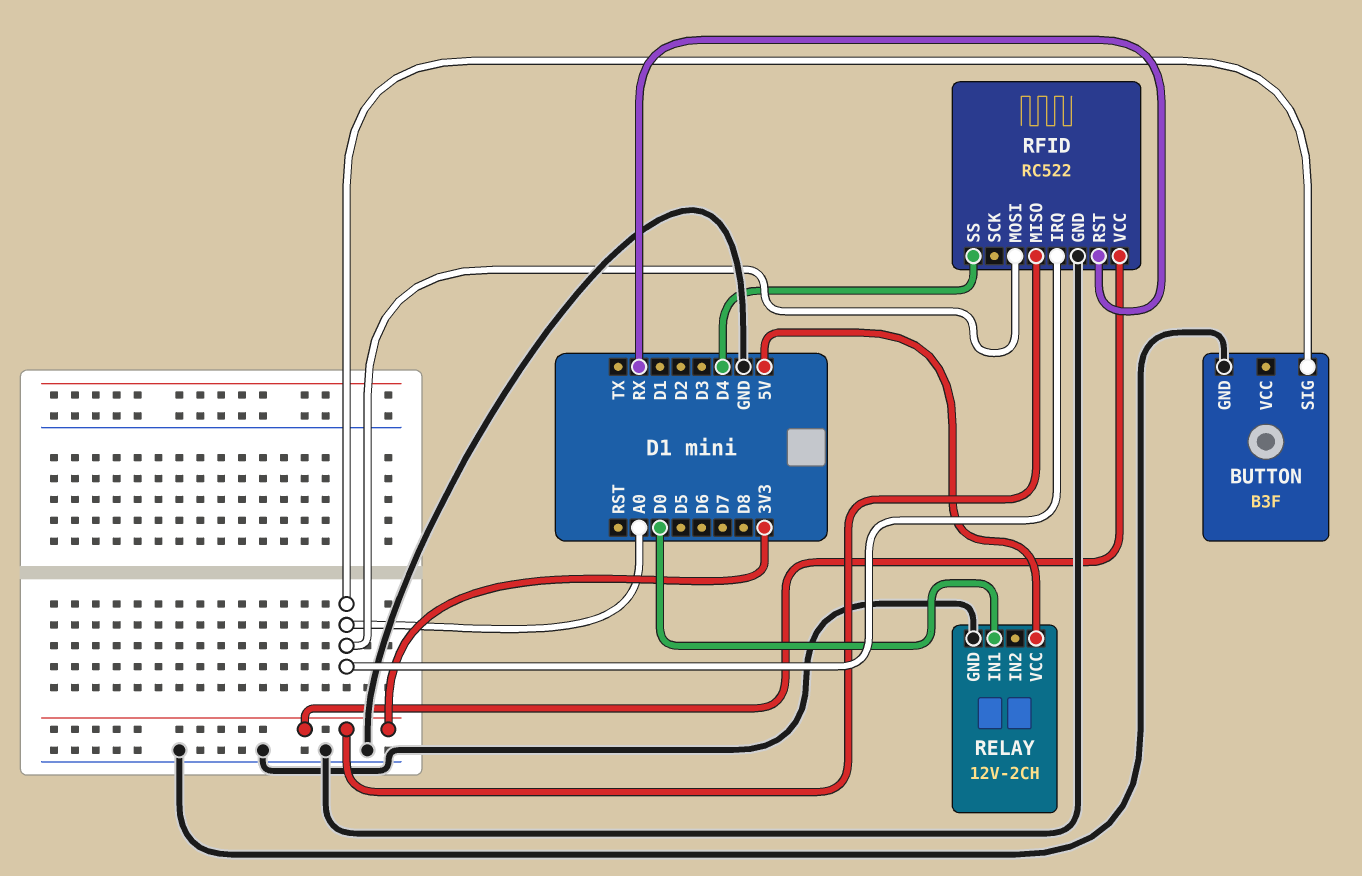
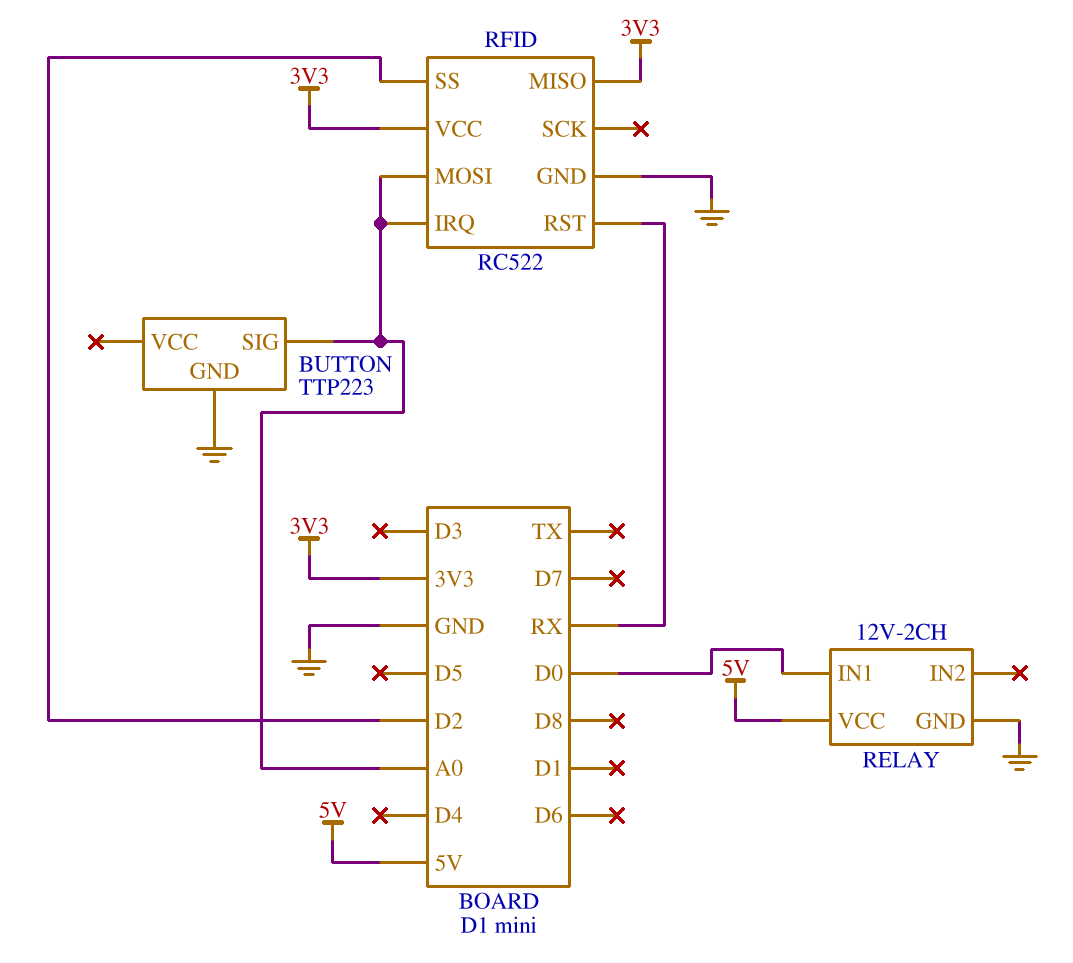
BUTTON: B3F -> TTP223
RFID pin SS: D4 -> D2

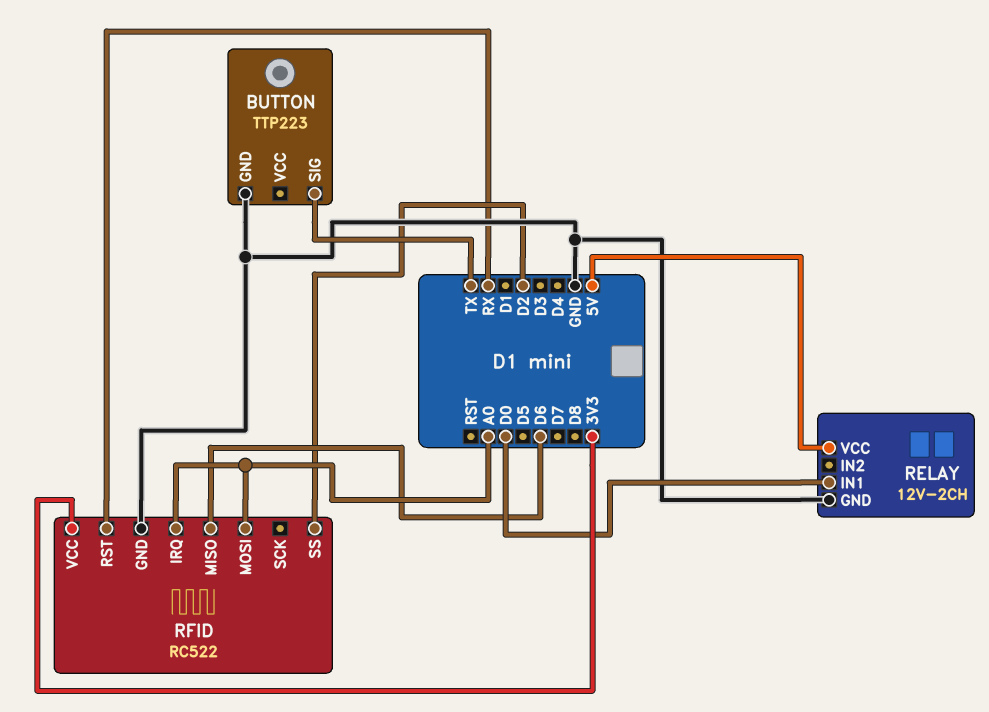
BUTTON pin SIG: A0 -> TX
RFID pin MISO: 3V3 -> D6

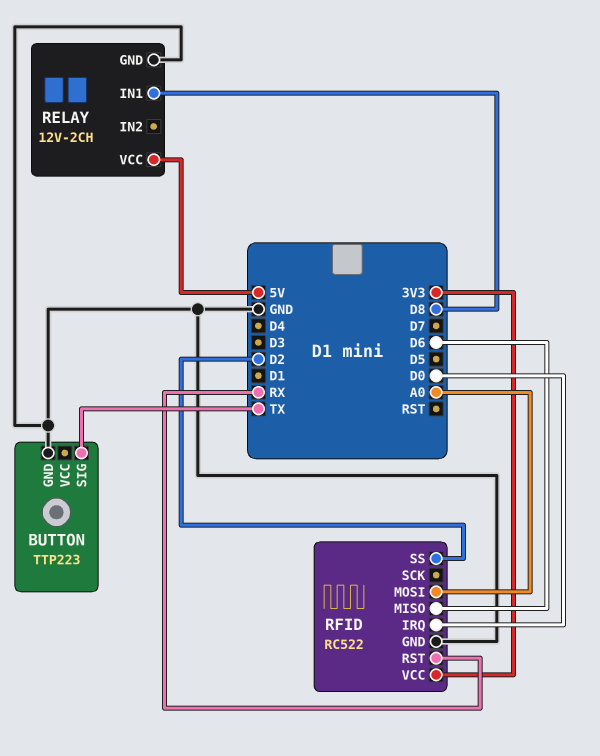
RELAY pin IN1: D0 -> D8
RFID pin IRQ: A0 -> D0

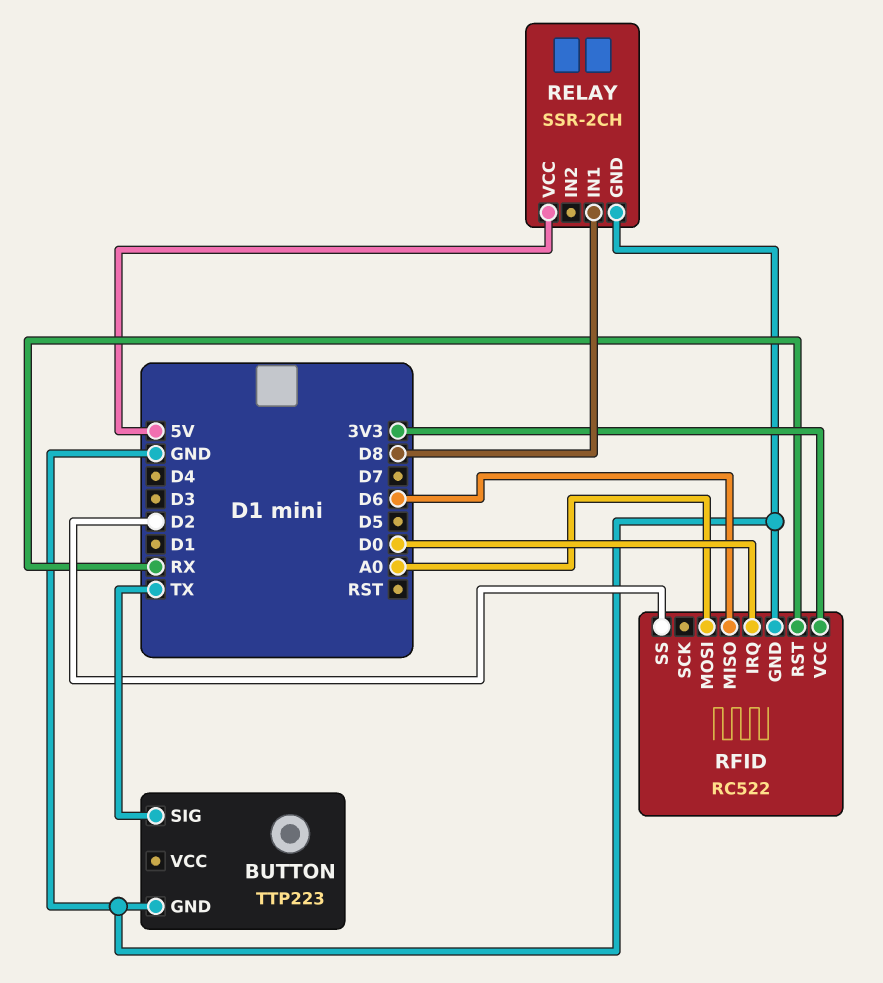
RELAY: 12V-2CH -> SSR-2CH

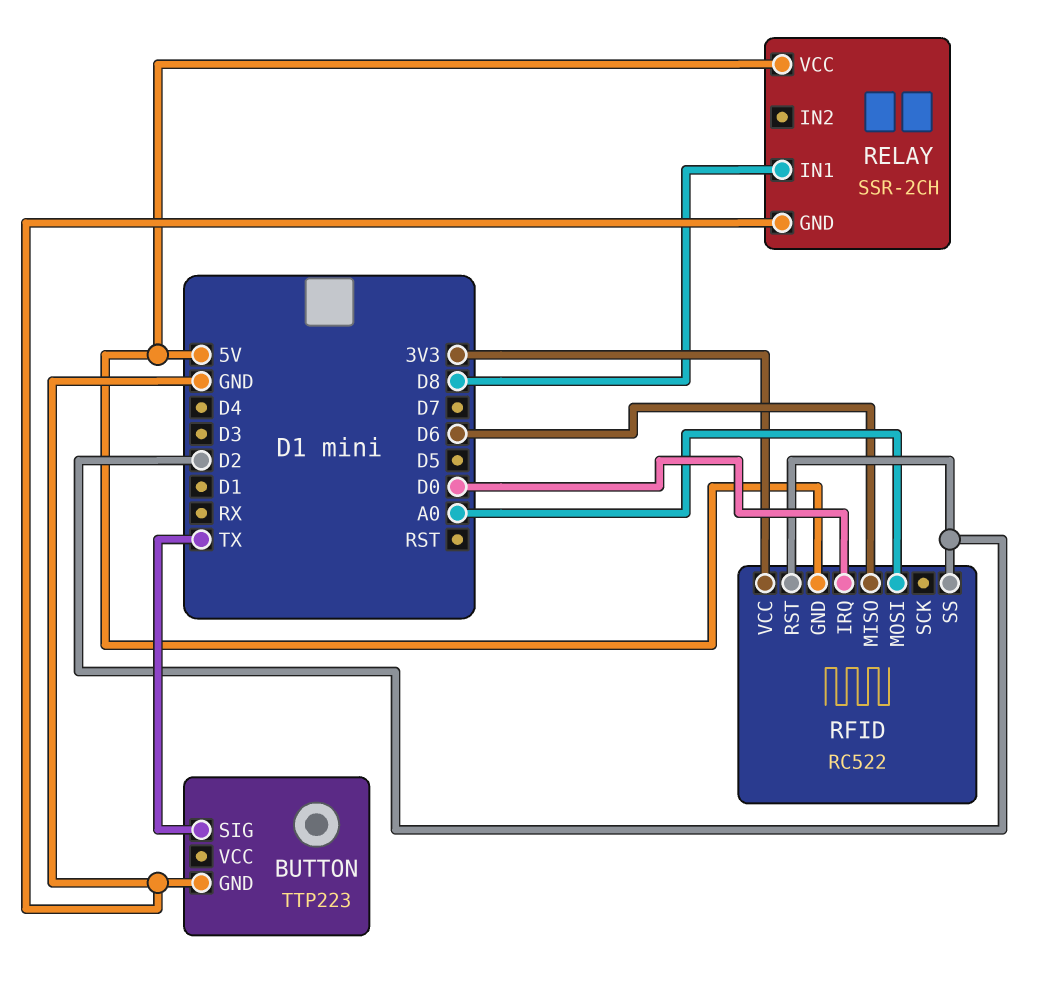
RFID pin GND: GND -> 5V
RFID pin RST: RX -> D2

